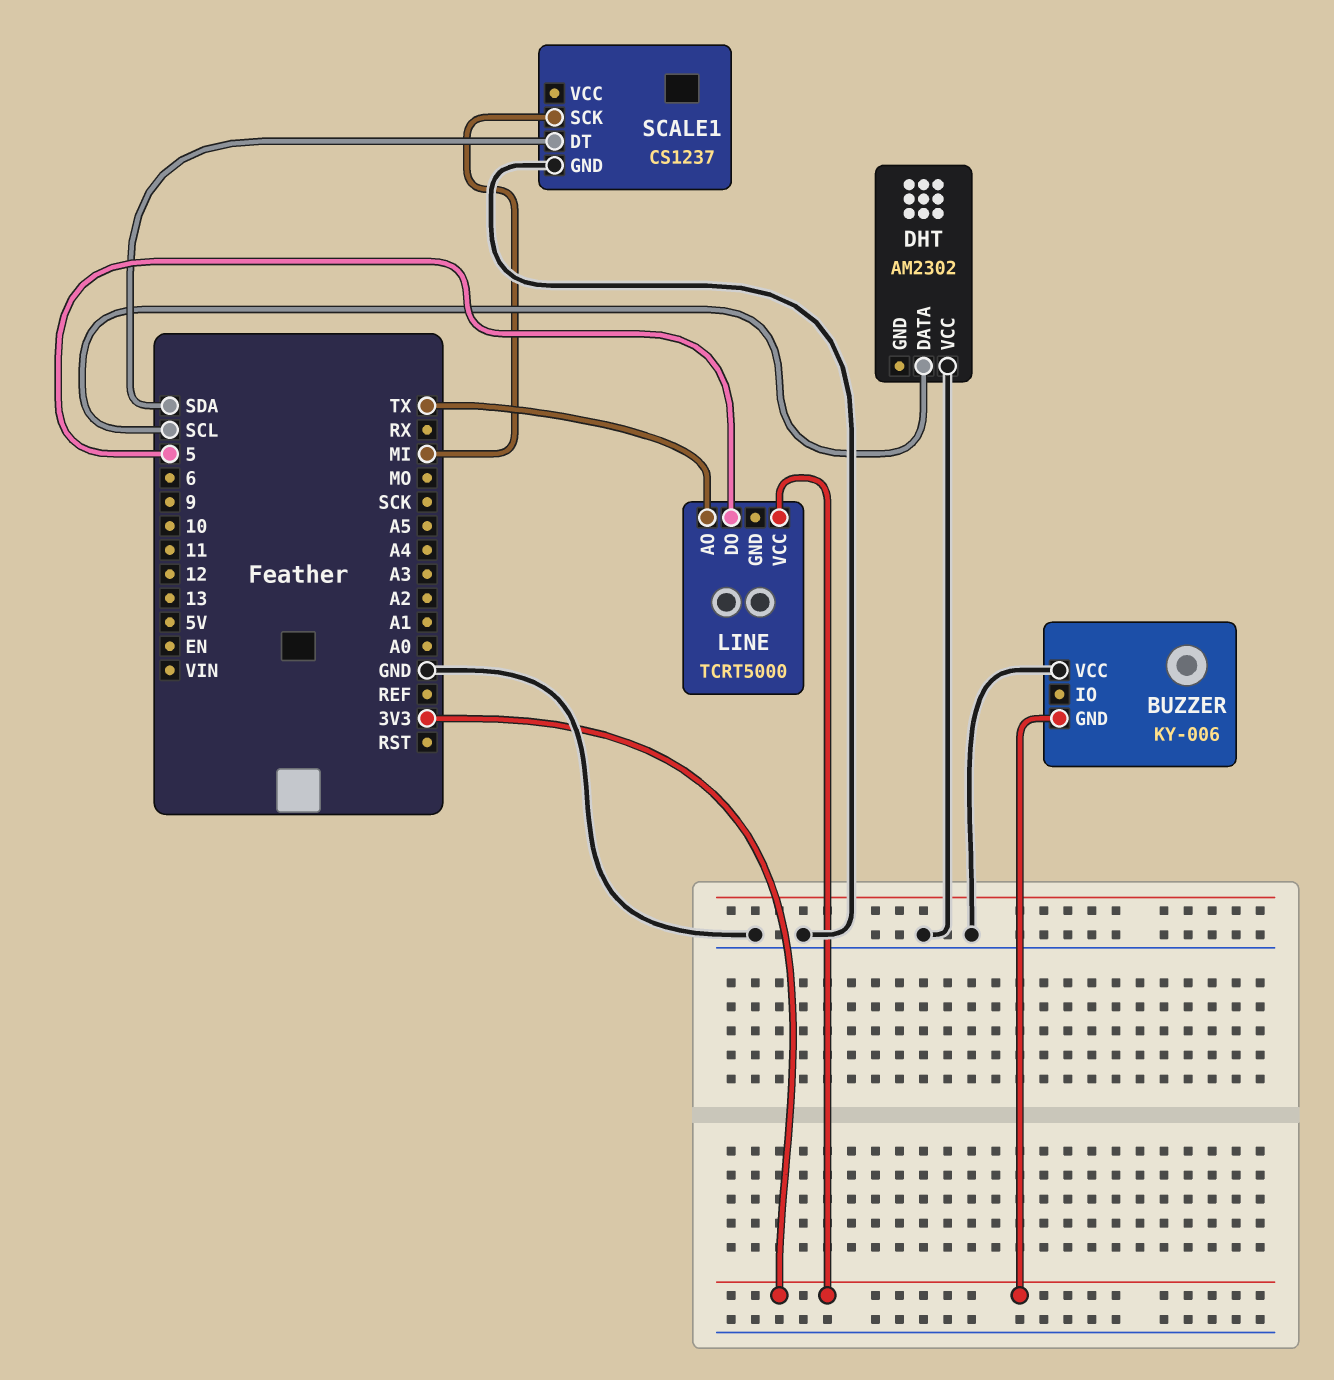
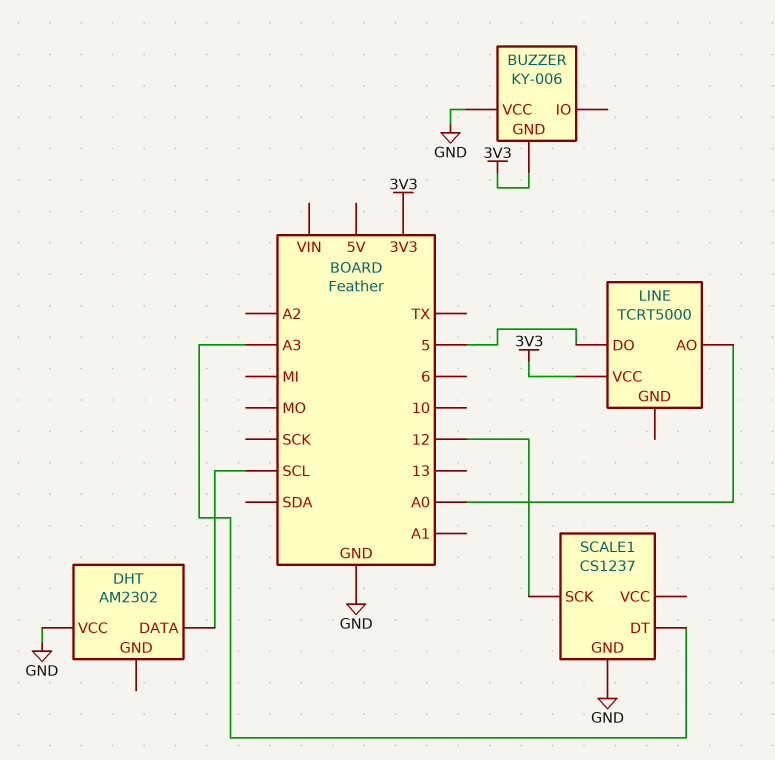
LINE pin AO: TX -> A0
SCALE1 pin DT: SDA -> A3
SCALE1 pin SCK: MI -> 12

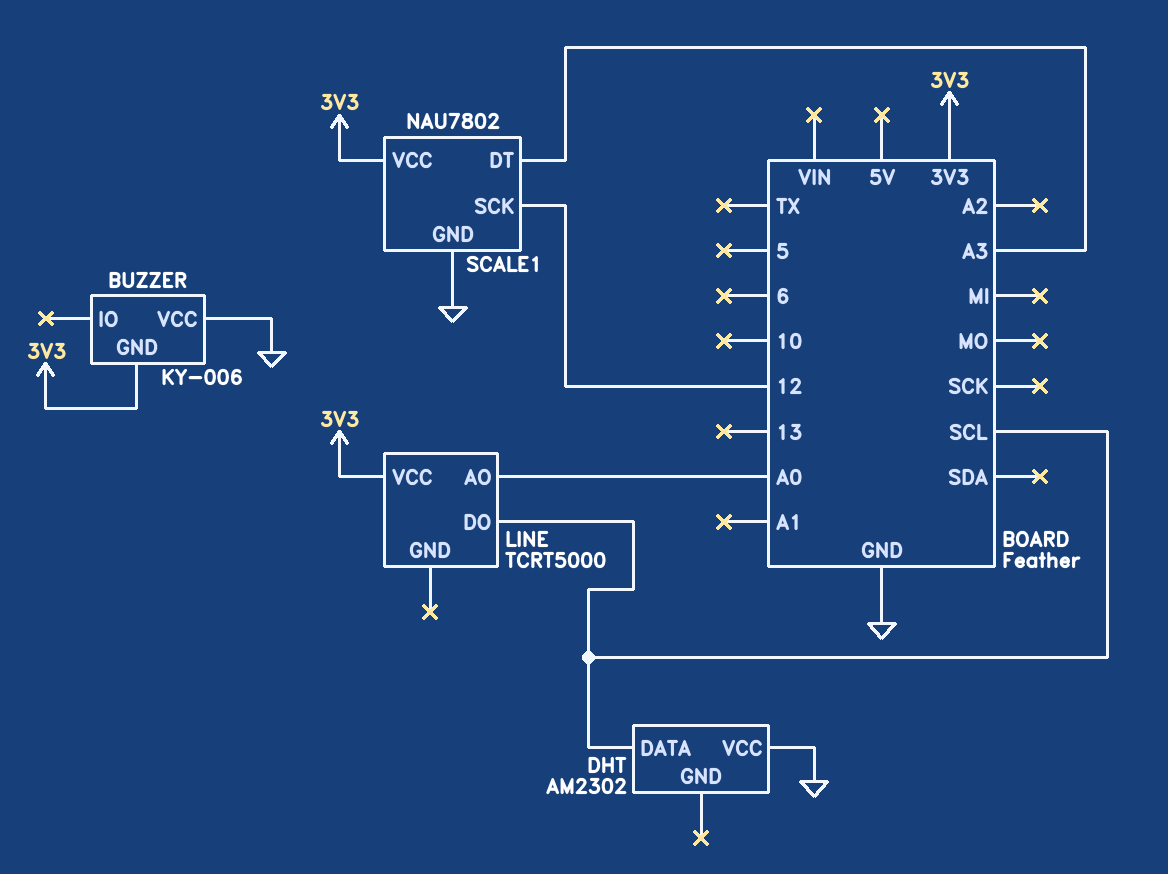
LINE pin DO: 5 -> SCL
SCALE1: CS1237 -> NAU7802
SCALE1 pin VCC: none -> 3V3

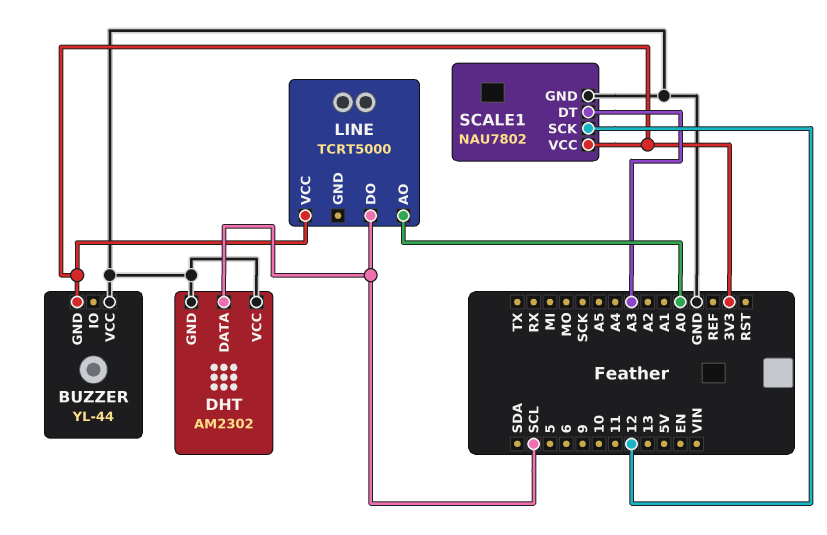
BUZZER: KY-006 -> YL-44
DHT pin GND: none -> GND

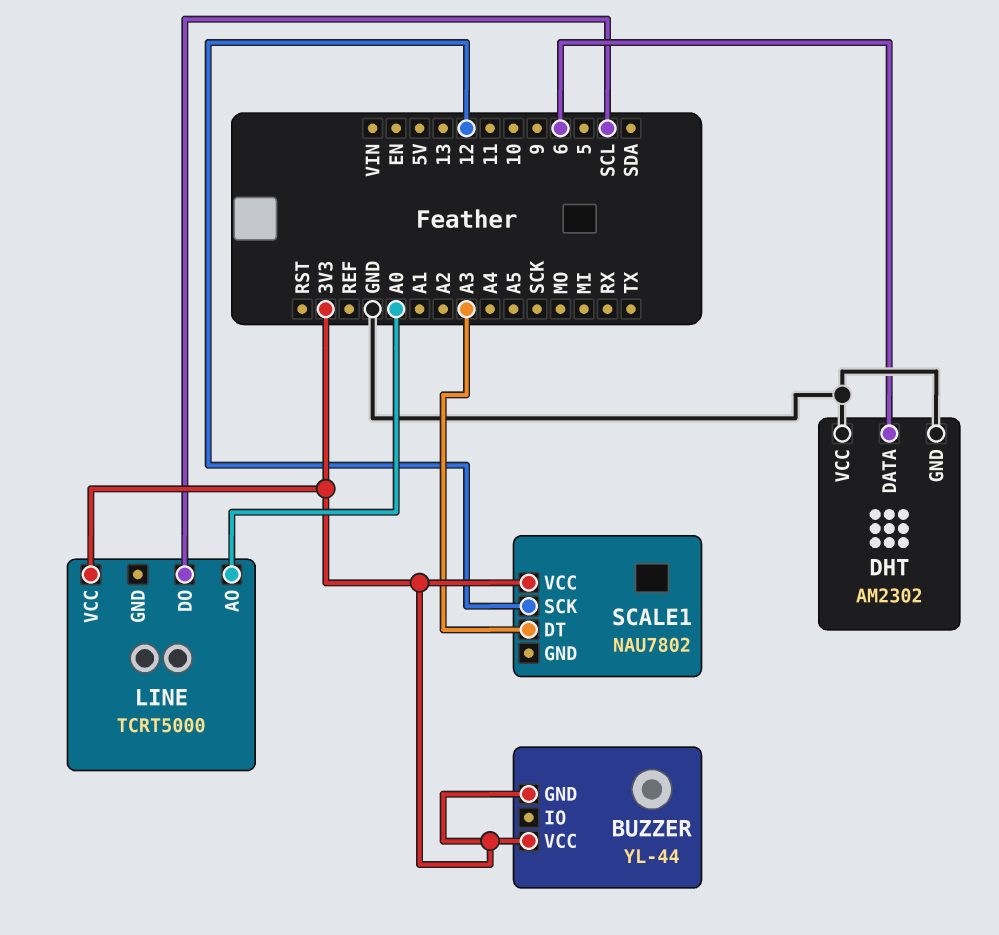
BUZZER pin VCC: GND -> 3V3
DHT pin DATA: SCL -> 6
SCALE1 pin GND: GND -> none

